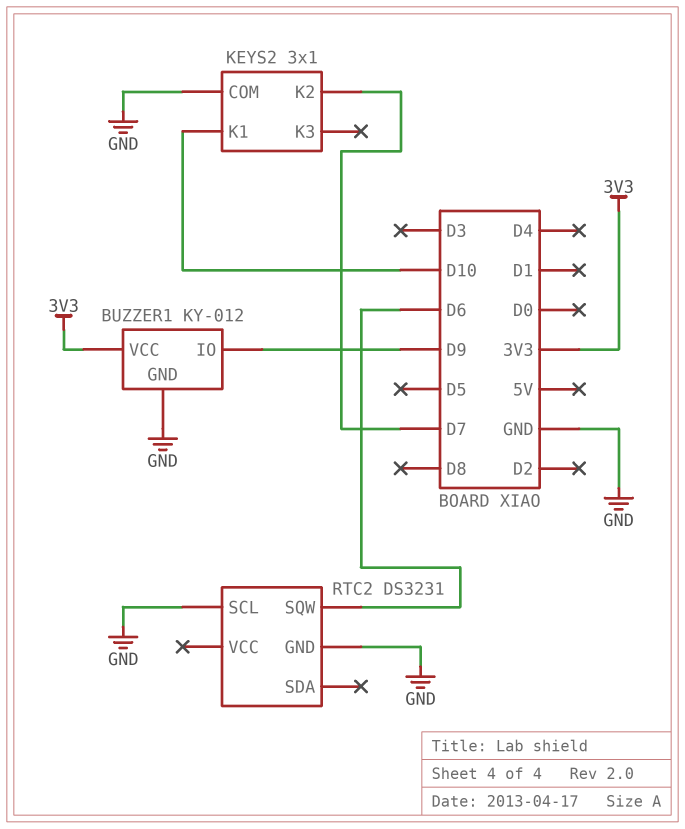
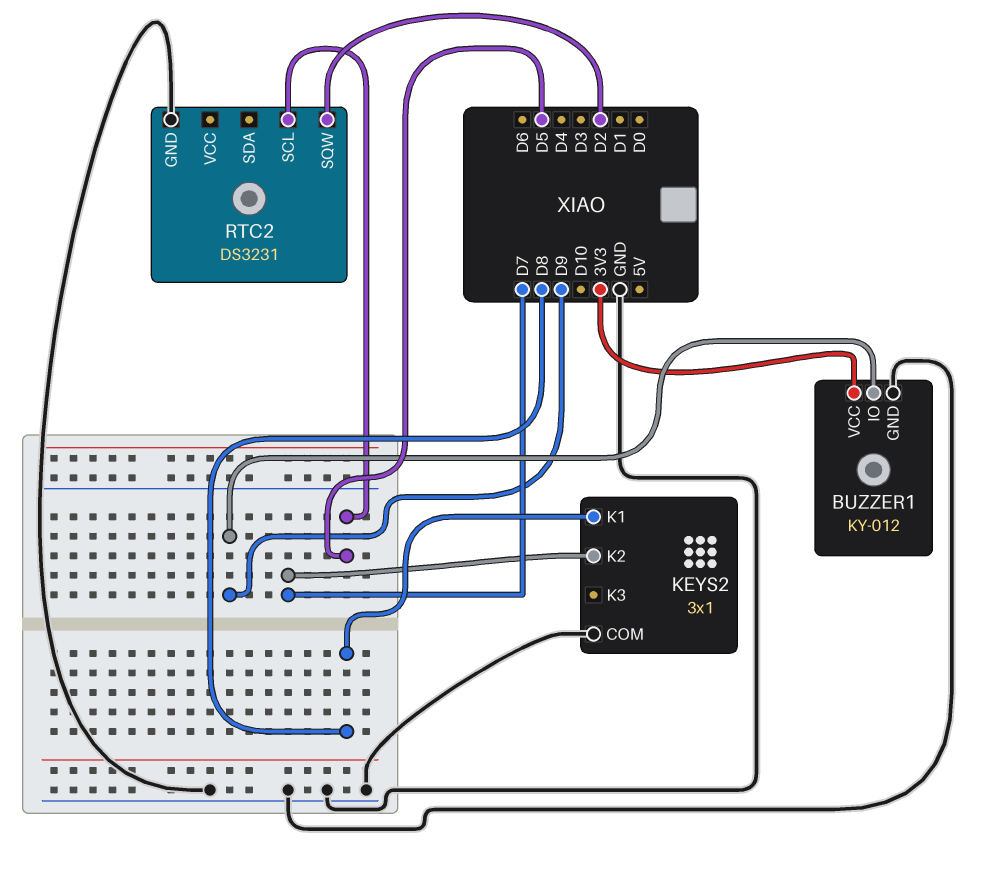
KEYS2 pin K1: D10 -> D8
RTC2 pin SCL: GND -> D5
RTC2 pin SQW: D6 -> D2

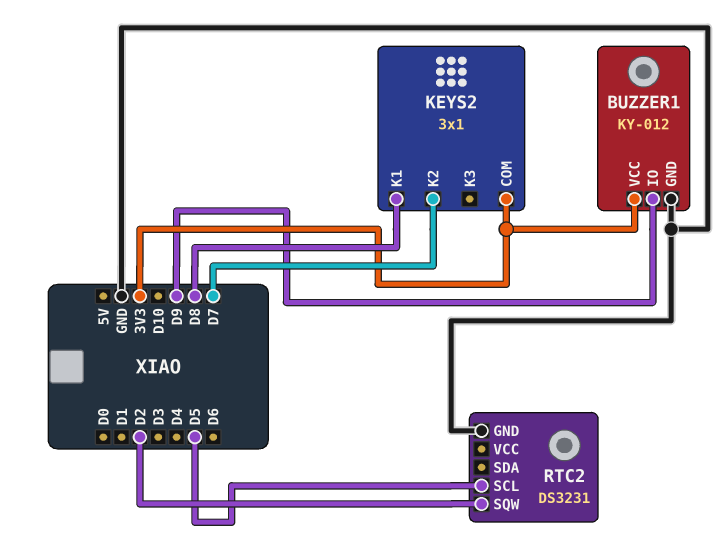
KEYS2 pin COM: GND -> 3V3

